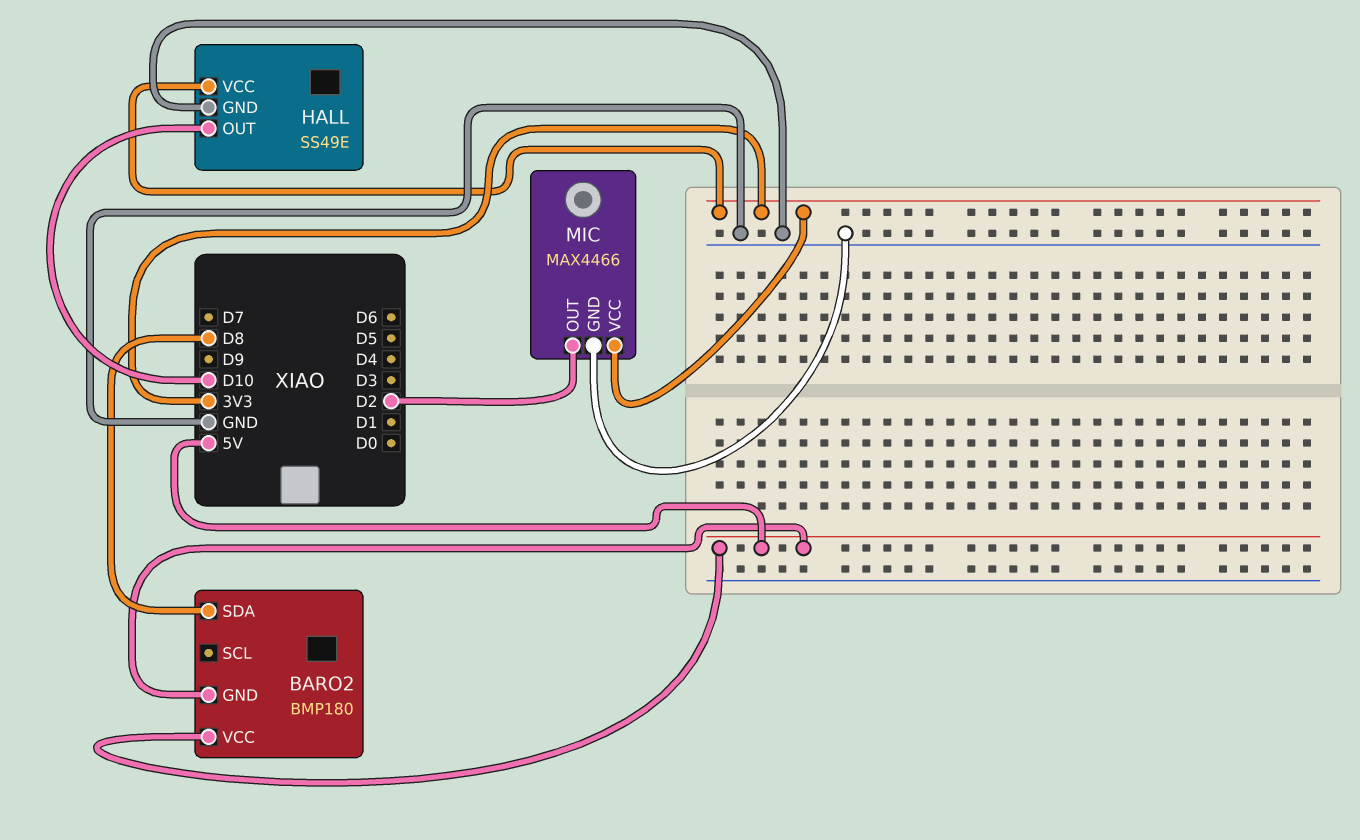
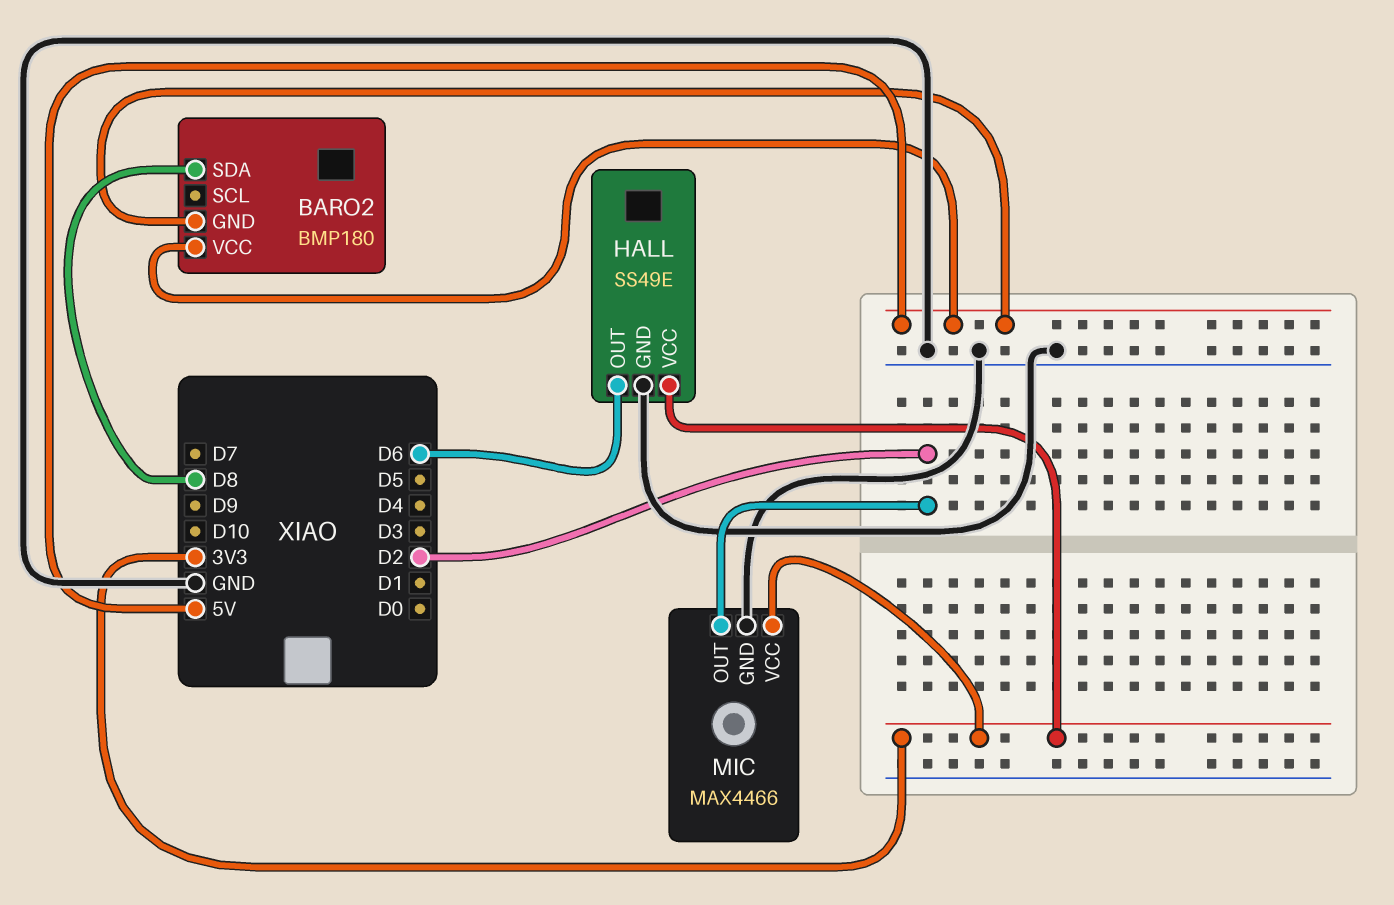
HALL pin OUT: D10 -> D6

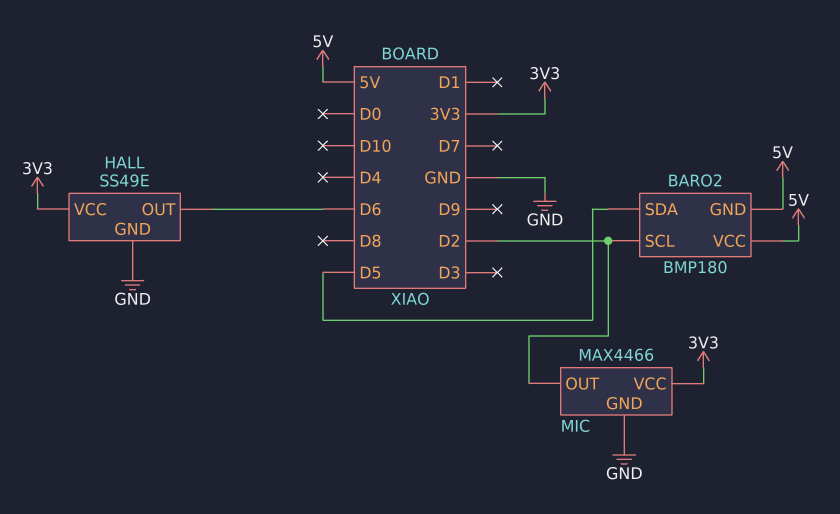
BARO2 pin SCL: none -> D2
BARO2 pin SDA: D8 -> D5

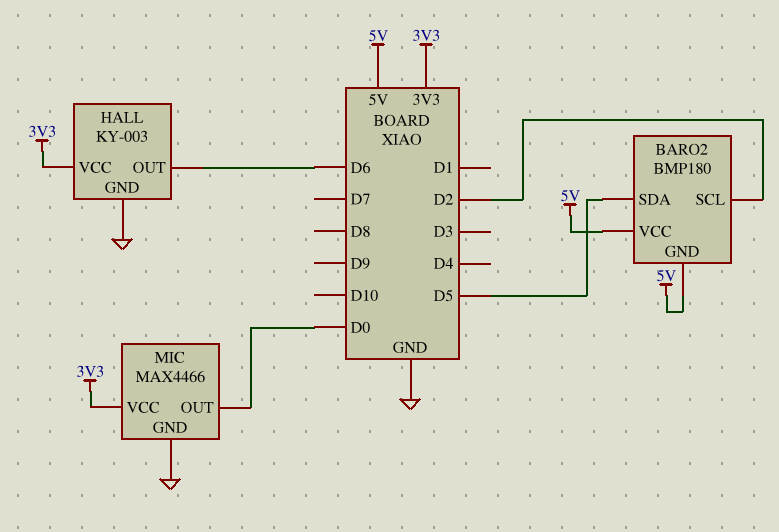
HALL: SS49E -> KY-003
MIC pin OUT: D2 -> D0

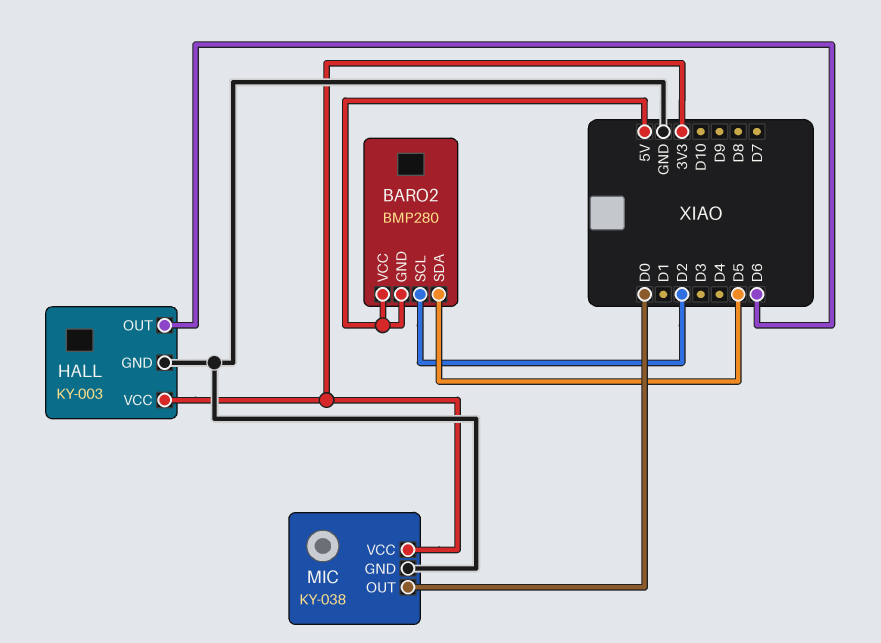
BARO2: BMP180 -> BMP280
MIC: MAX4466 -> KY-038

